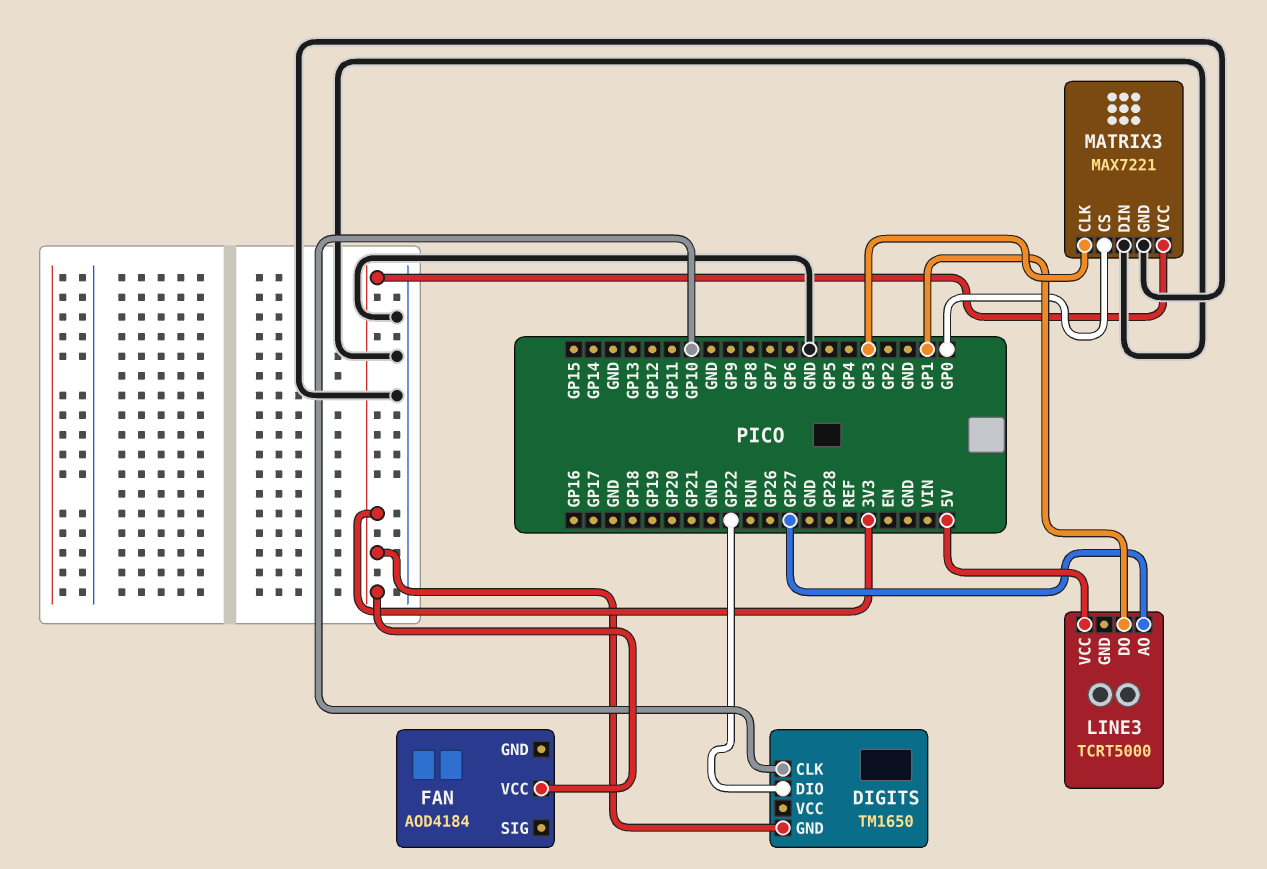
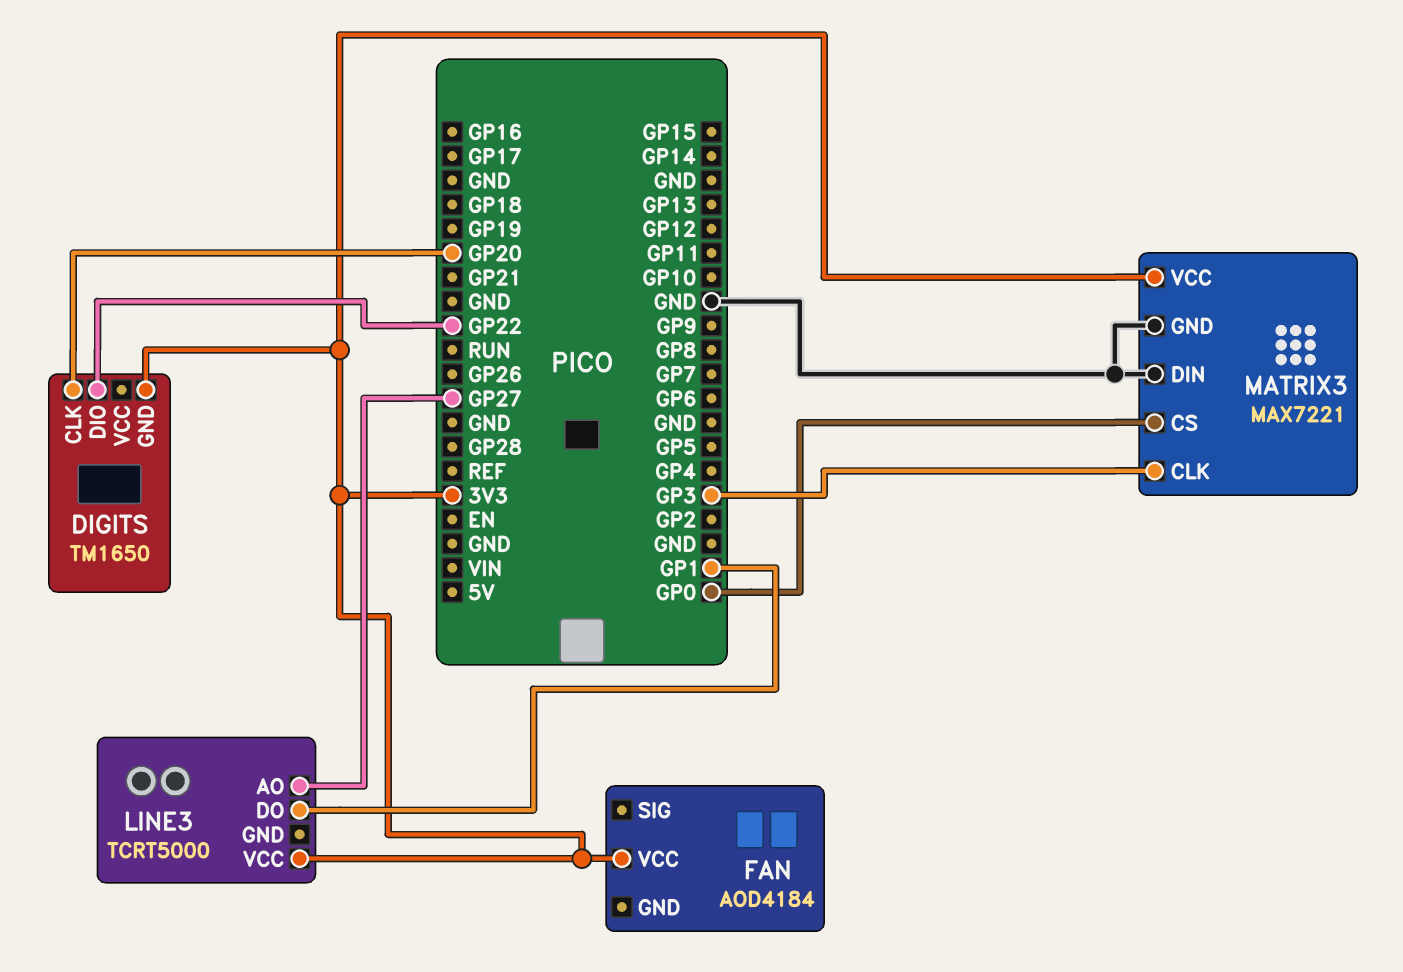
DIGITS pin CLK: GP10 -> GP20
LINE3 pin VCC: 5V -> 3V3

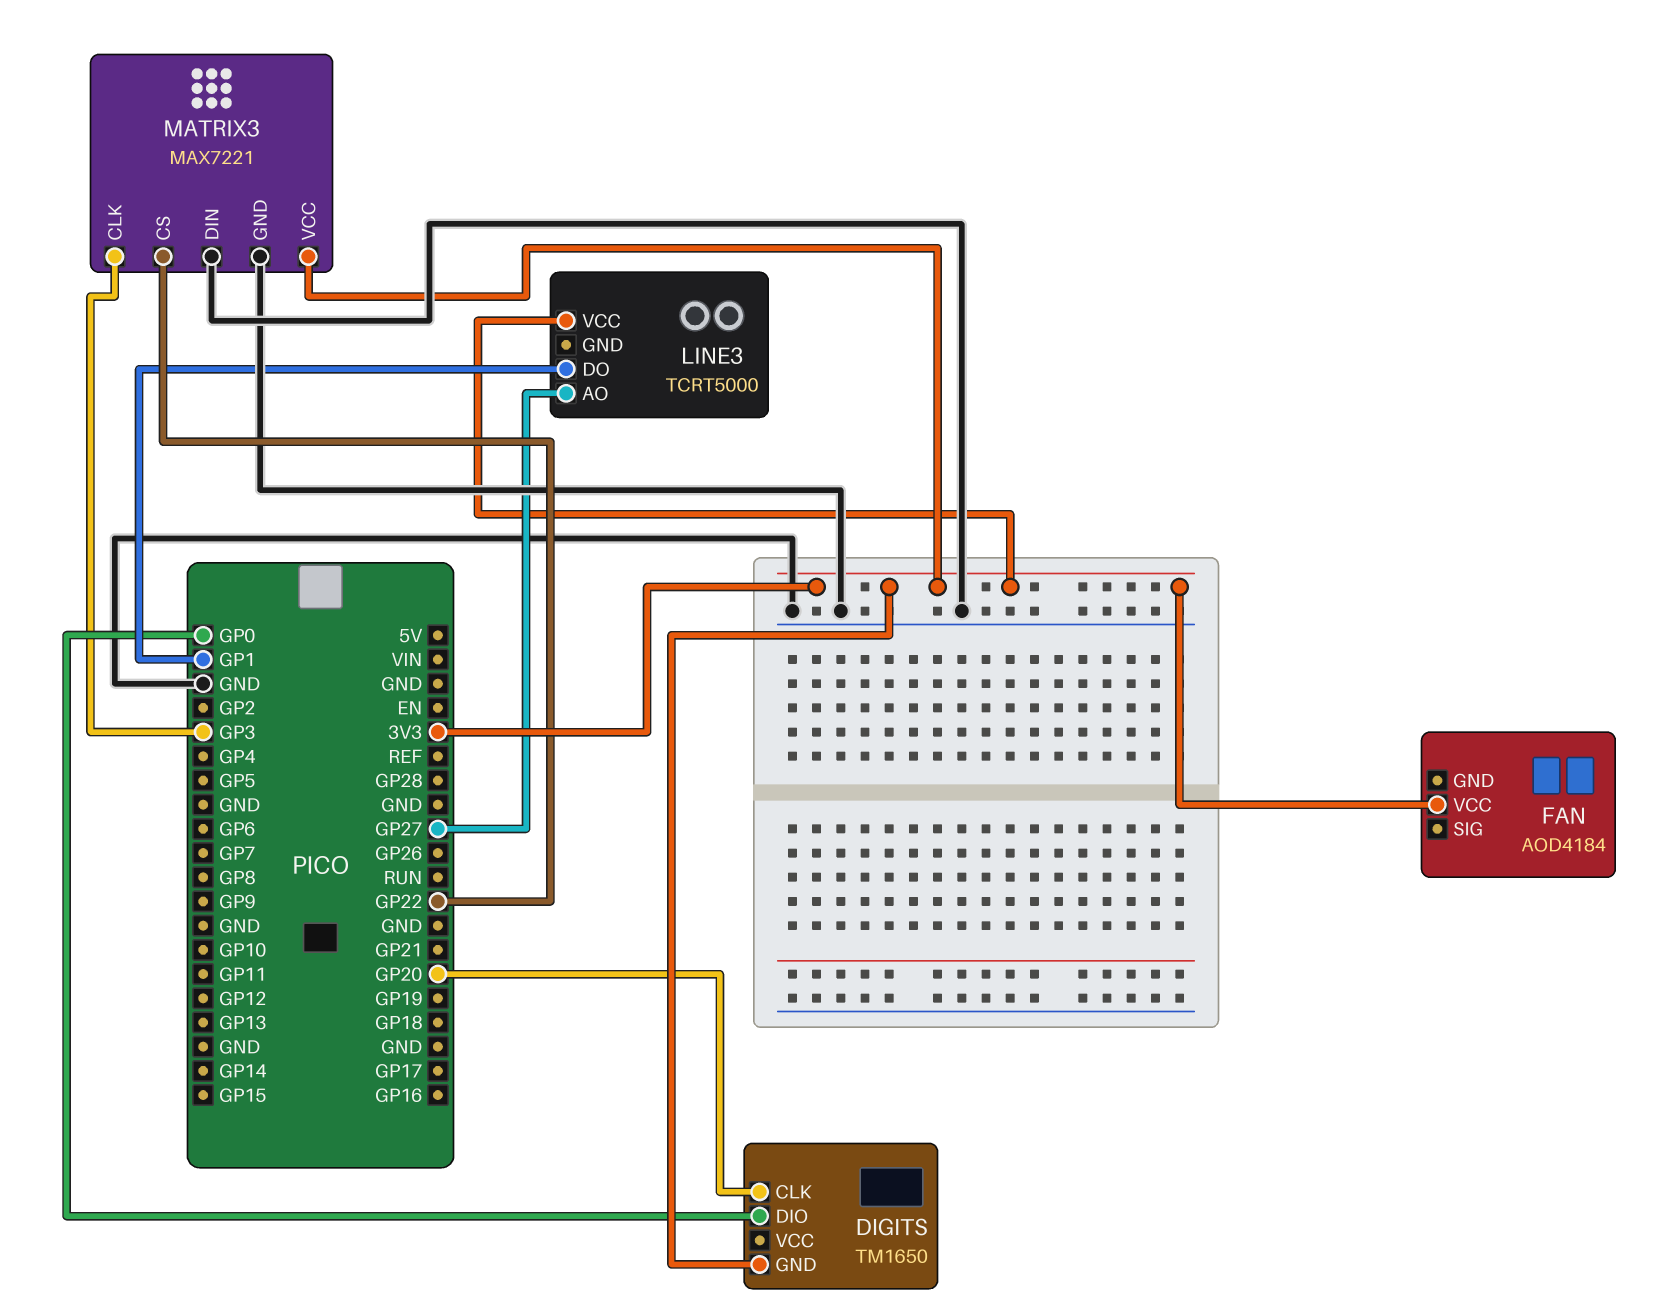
DIGITS pin DIO: GP22 -> GP0
MATRIX3 pin CS: GP0 -> GP22

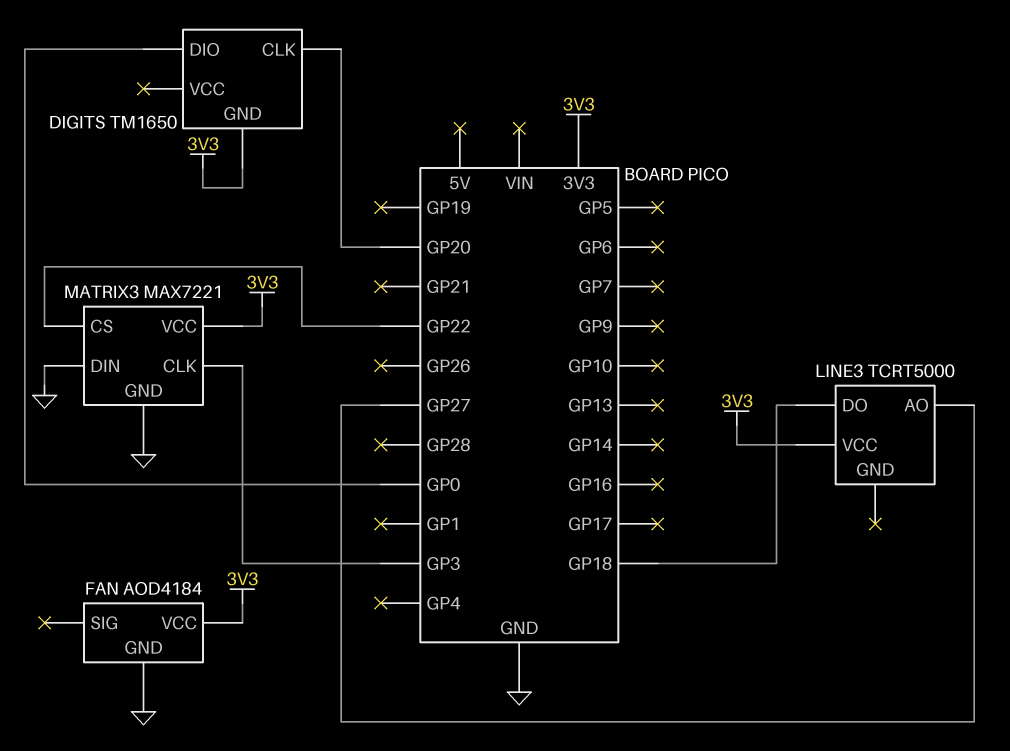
FAN pin GND: none -> GND
LINE3 pin DO: GP1 -> GP18

